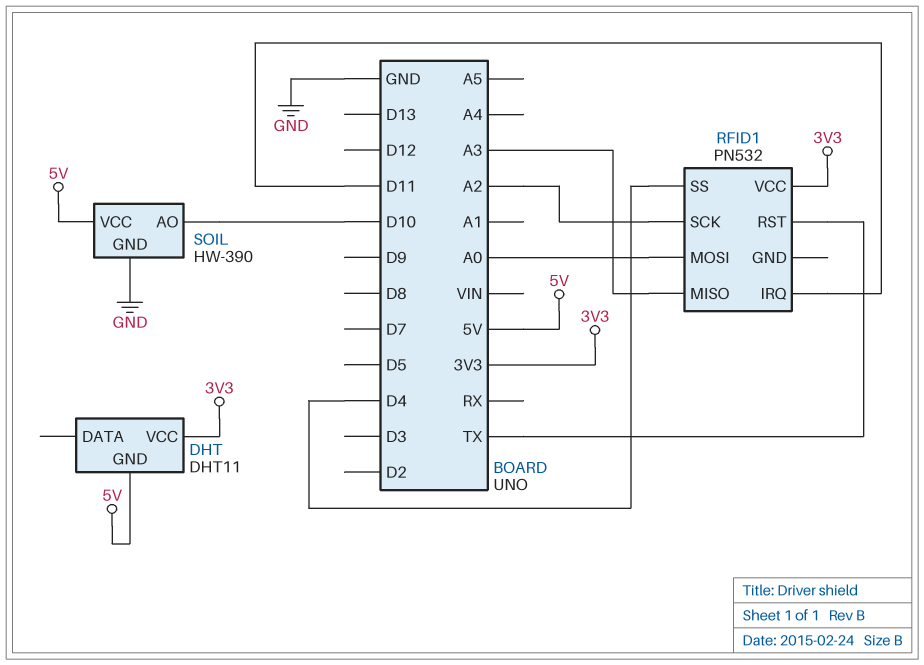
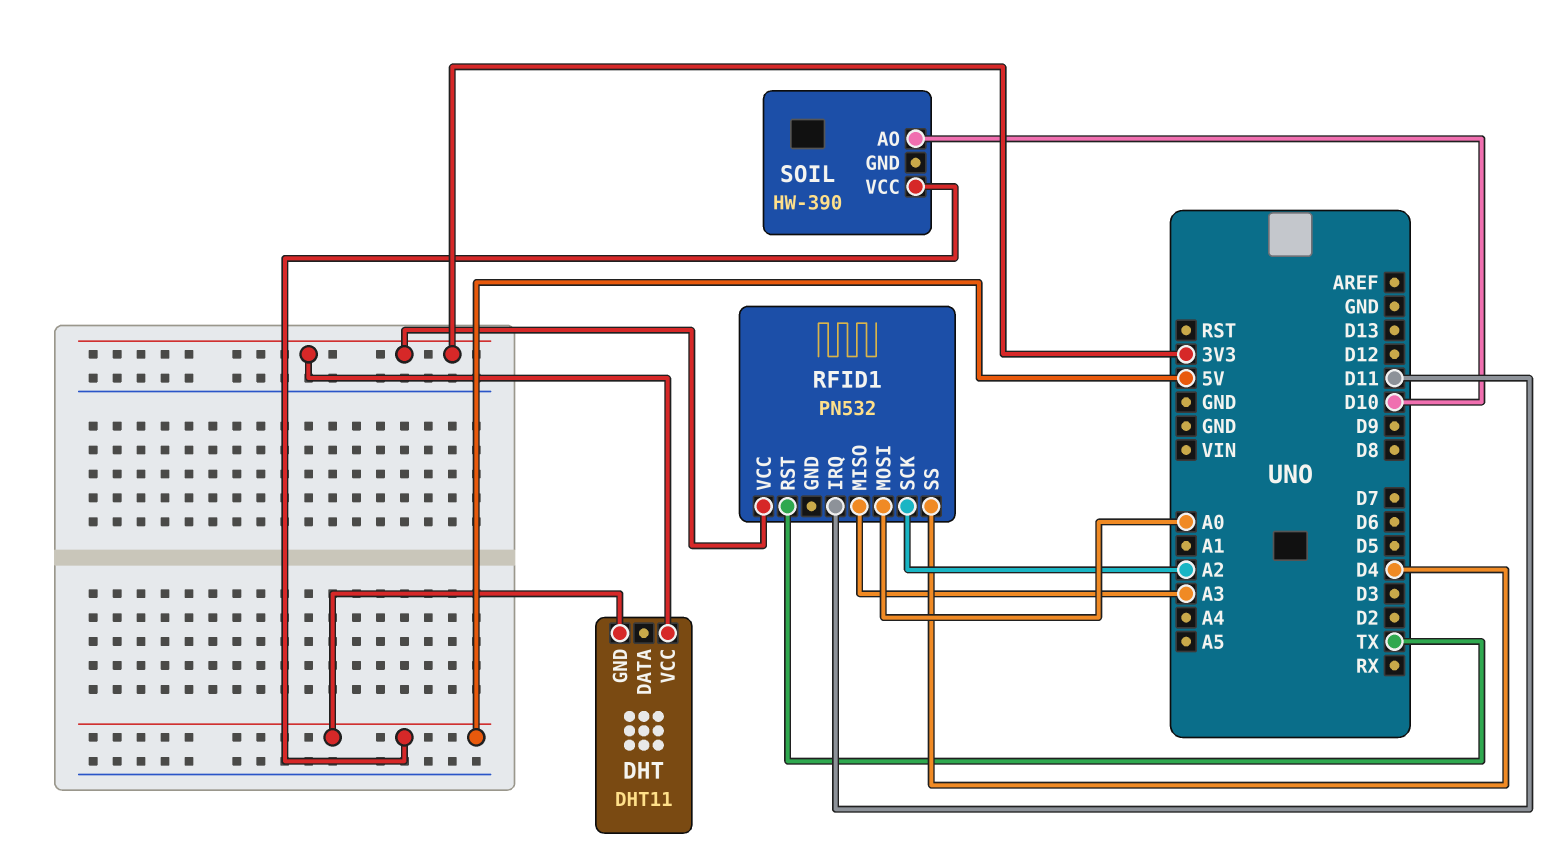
SOIL pin GND: GND -> none

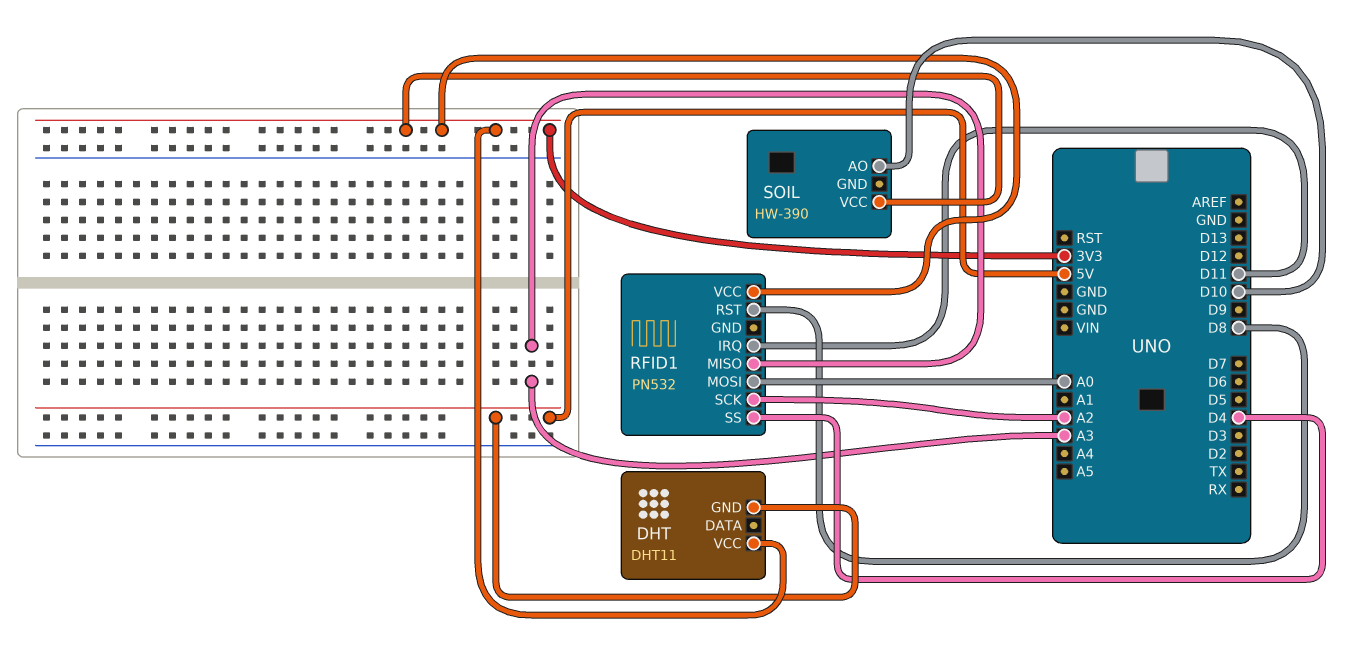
RFID1 pin RST: TX -> D8
SOIL pin VCC: 5V -> 3V3

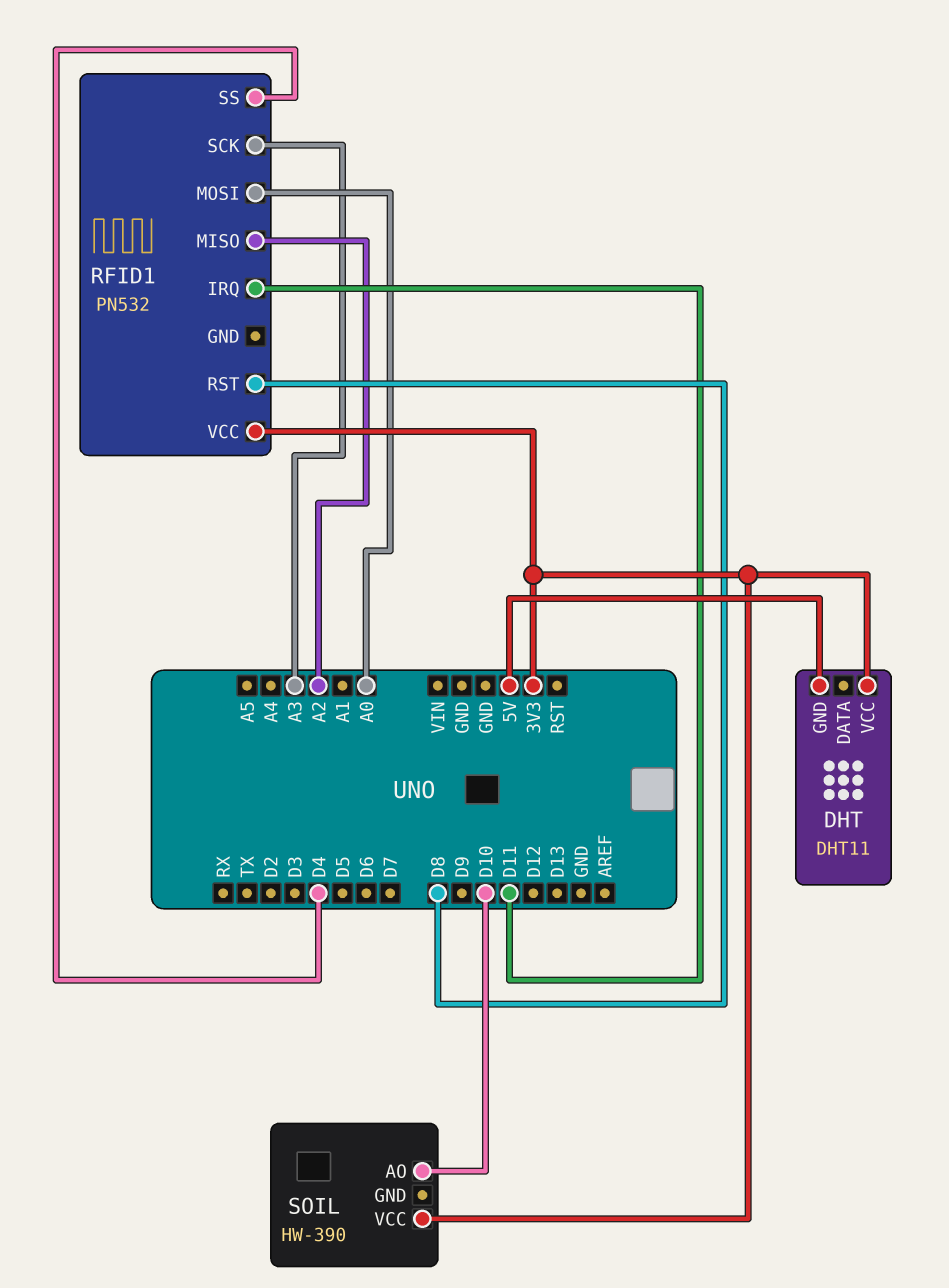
RFID1 pin MISO: A3 -> A2
RFID1 pin SCK: A2 -> A3

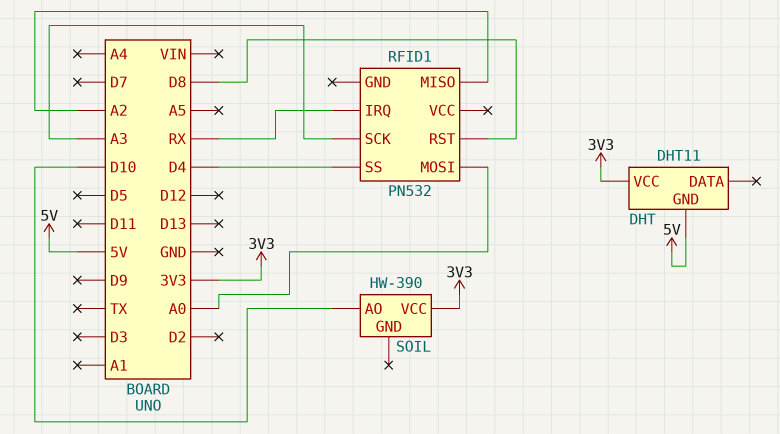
RFID1 pin IRQ: D11 -> RX
RFID1 pin VCC: 3V3 -> none

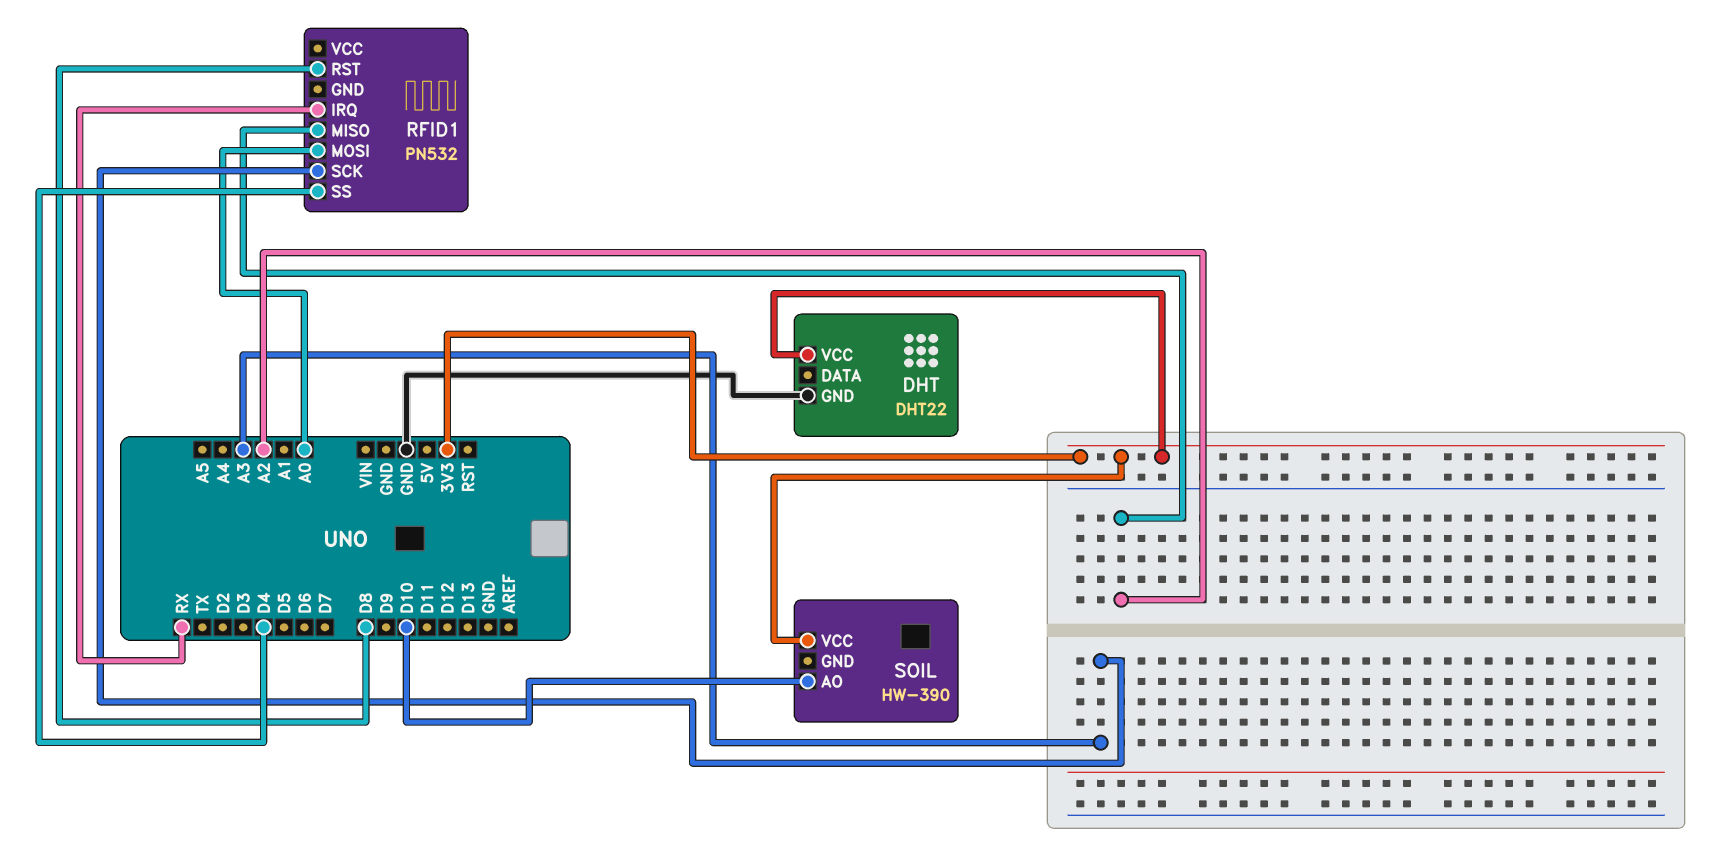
DHT: DHT11 -> DHT22
DHT pin GND: 5V -> GND

